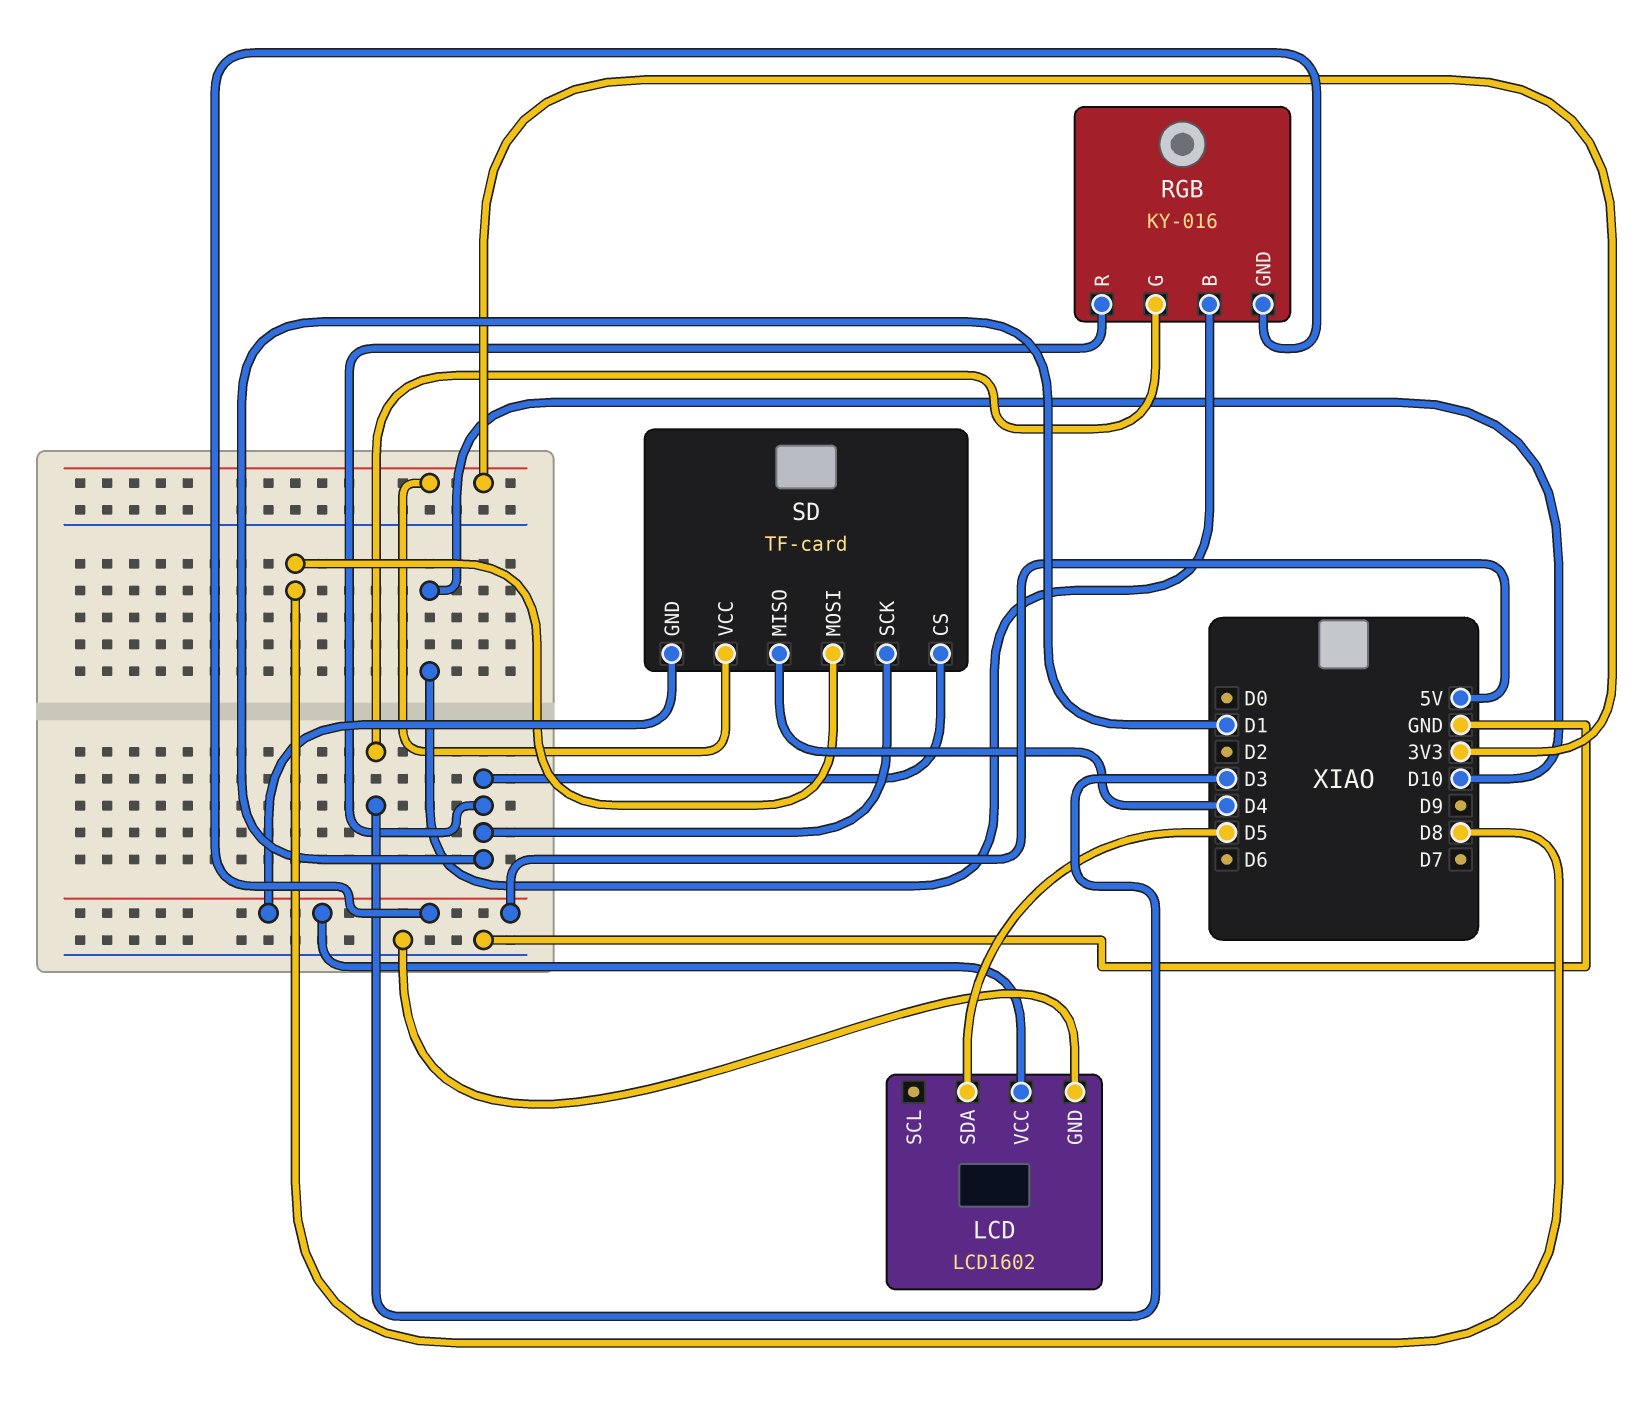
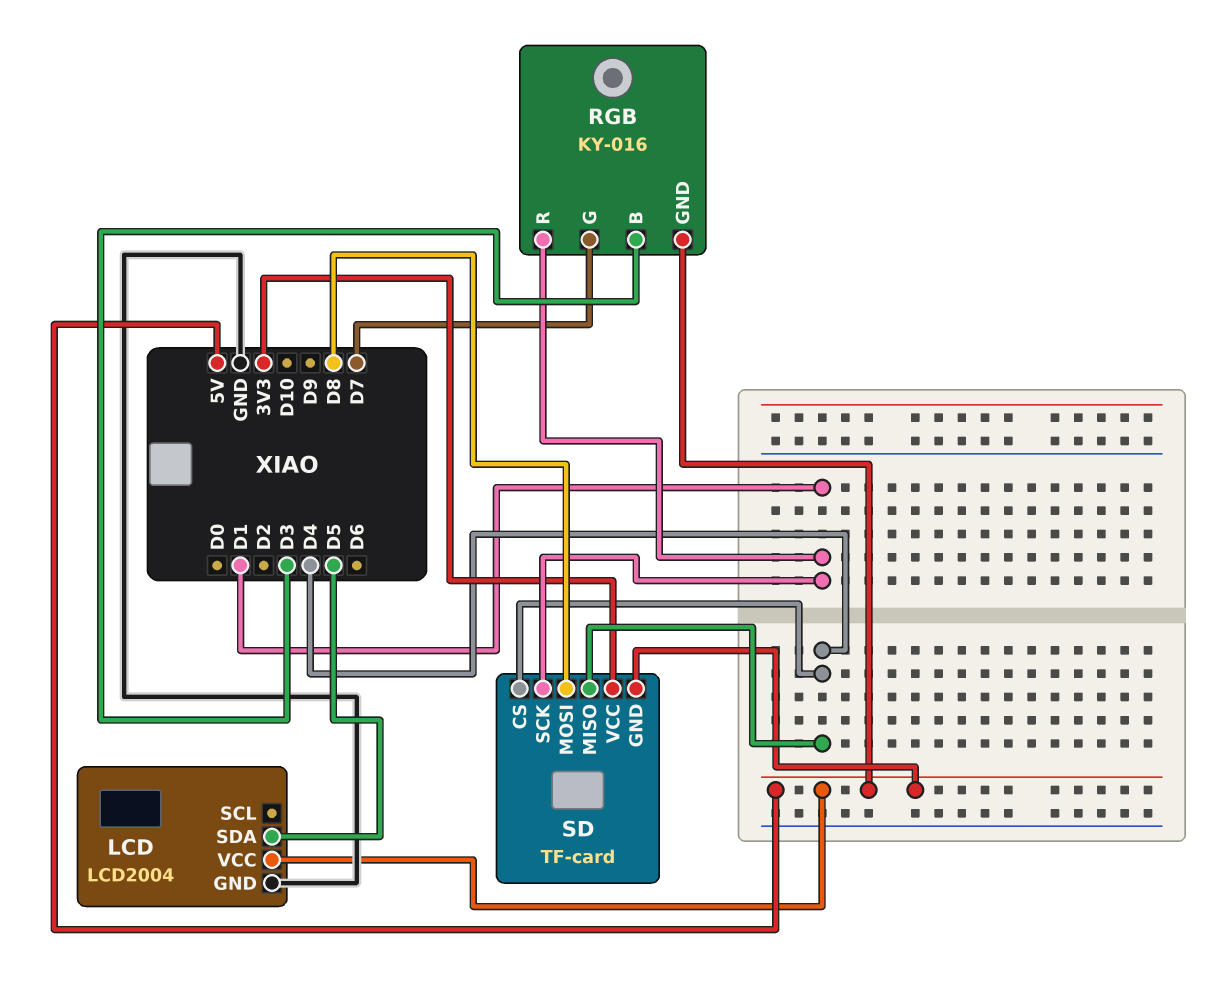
LCD: LCD1602 -> LCD2004
RGB pin B: D10 -> D3
RGB pin G: D3 -> D7
SD pin CS: D1 -> D4

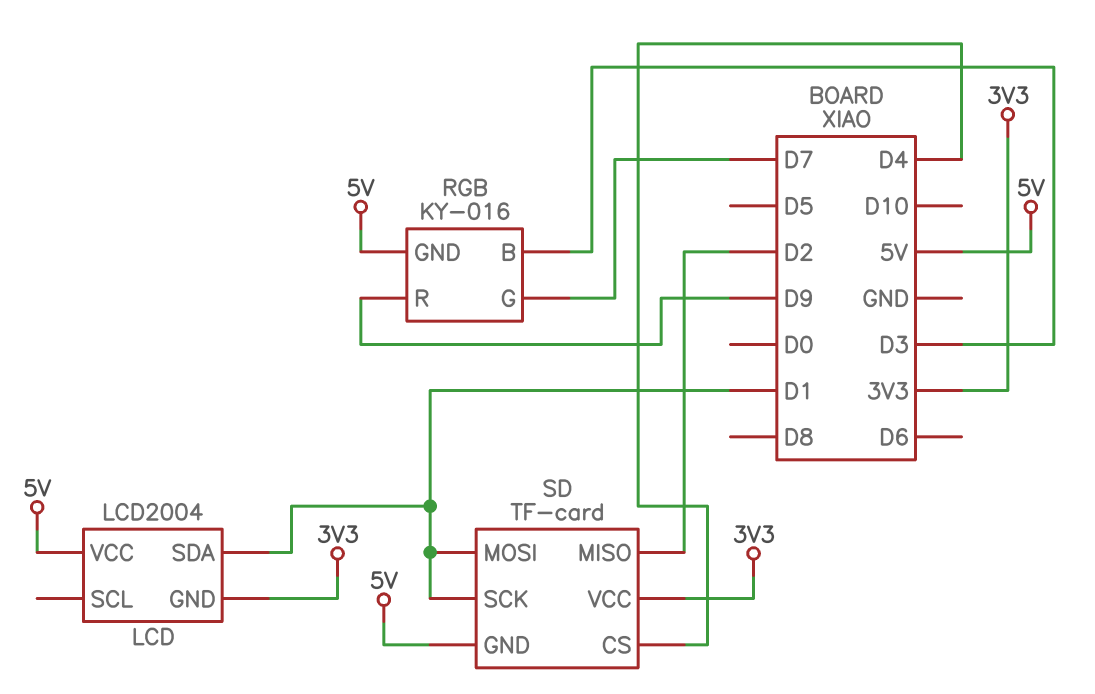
LCD pin GND: GND -> 3V3
LCD pin SDA: D5 -> D1
RGB pin R: D1 -> D9
SD pin MISO: D4 -> D2
SD pin MOSI: D8 -> D1

